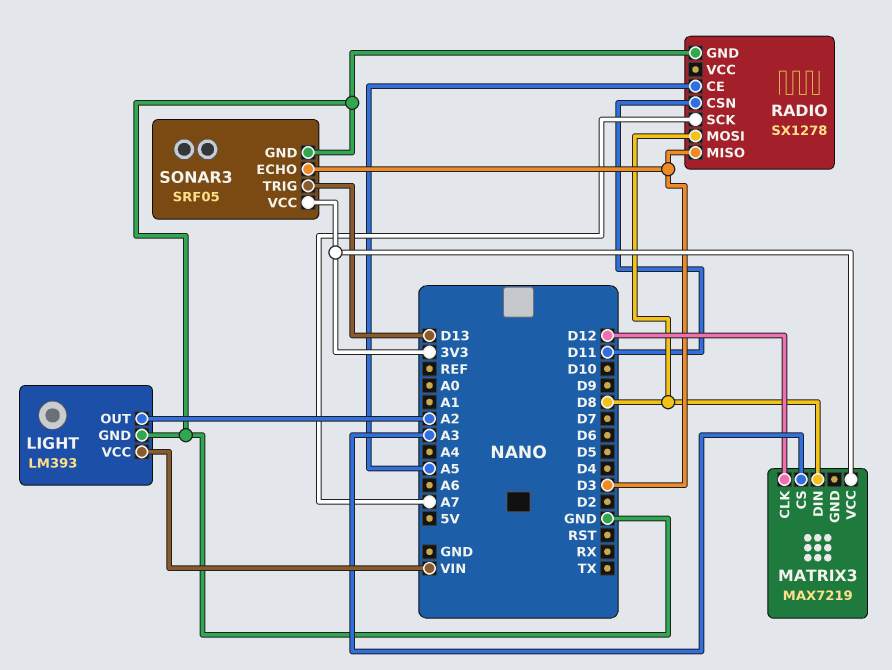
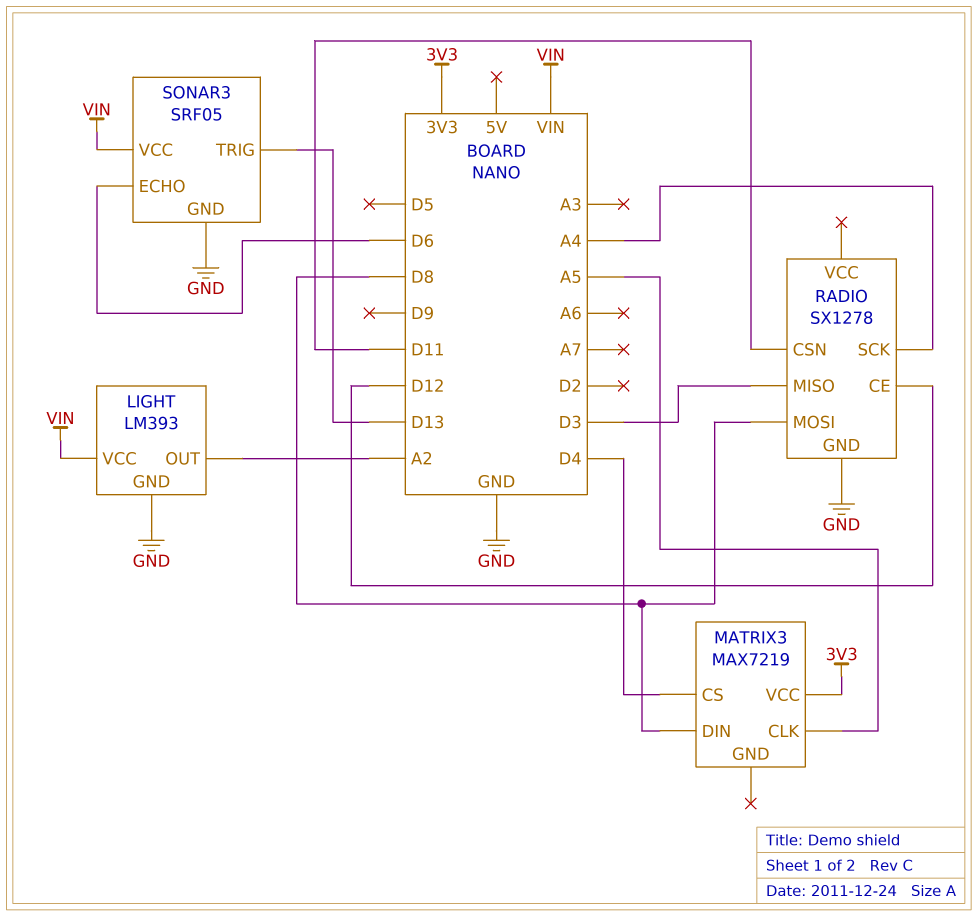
MATRIX3 pin CLK: D12 -> A5
MATRIX3 pin CS: A3 -> D4
RADIO pin CE: A5 -> D12
RADIO pin SCK: A7 -> A4
SONAR3 pin ECHO: D3 -> D6
SONAR3 pin VCC: 3V3 -> VIN

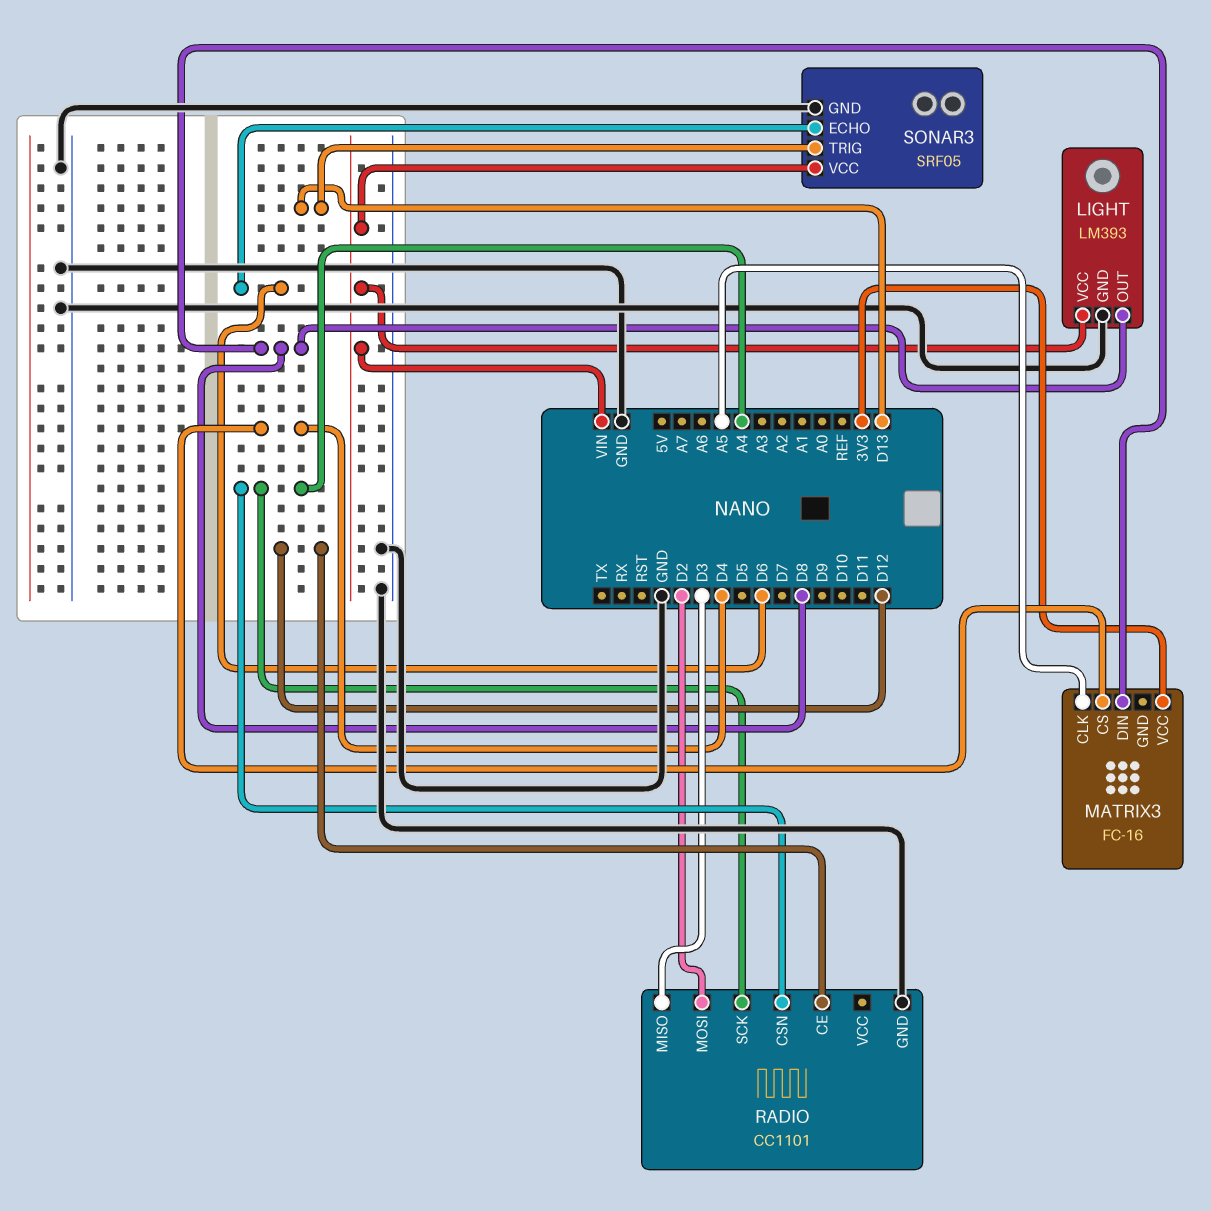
LIGHT pin OUT: A2 -> D8
MATRIX3: MAX7219 -> FC-16
RADIO: SX1278 -> CC1101
RADIO pin CSN: D11 -> A4
RADIO pin MOSI: D8 -> D2

